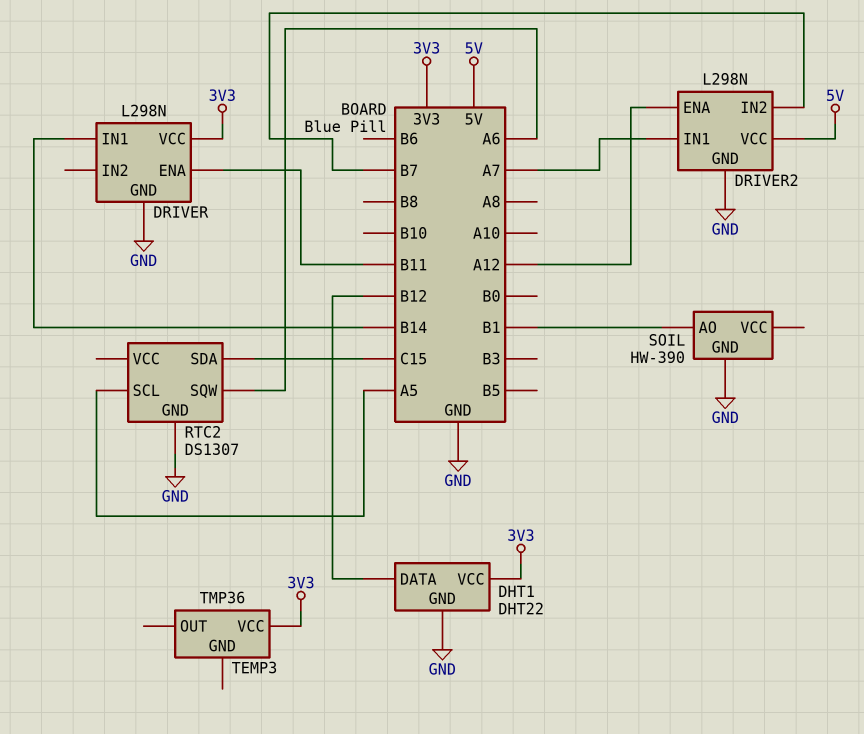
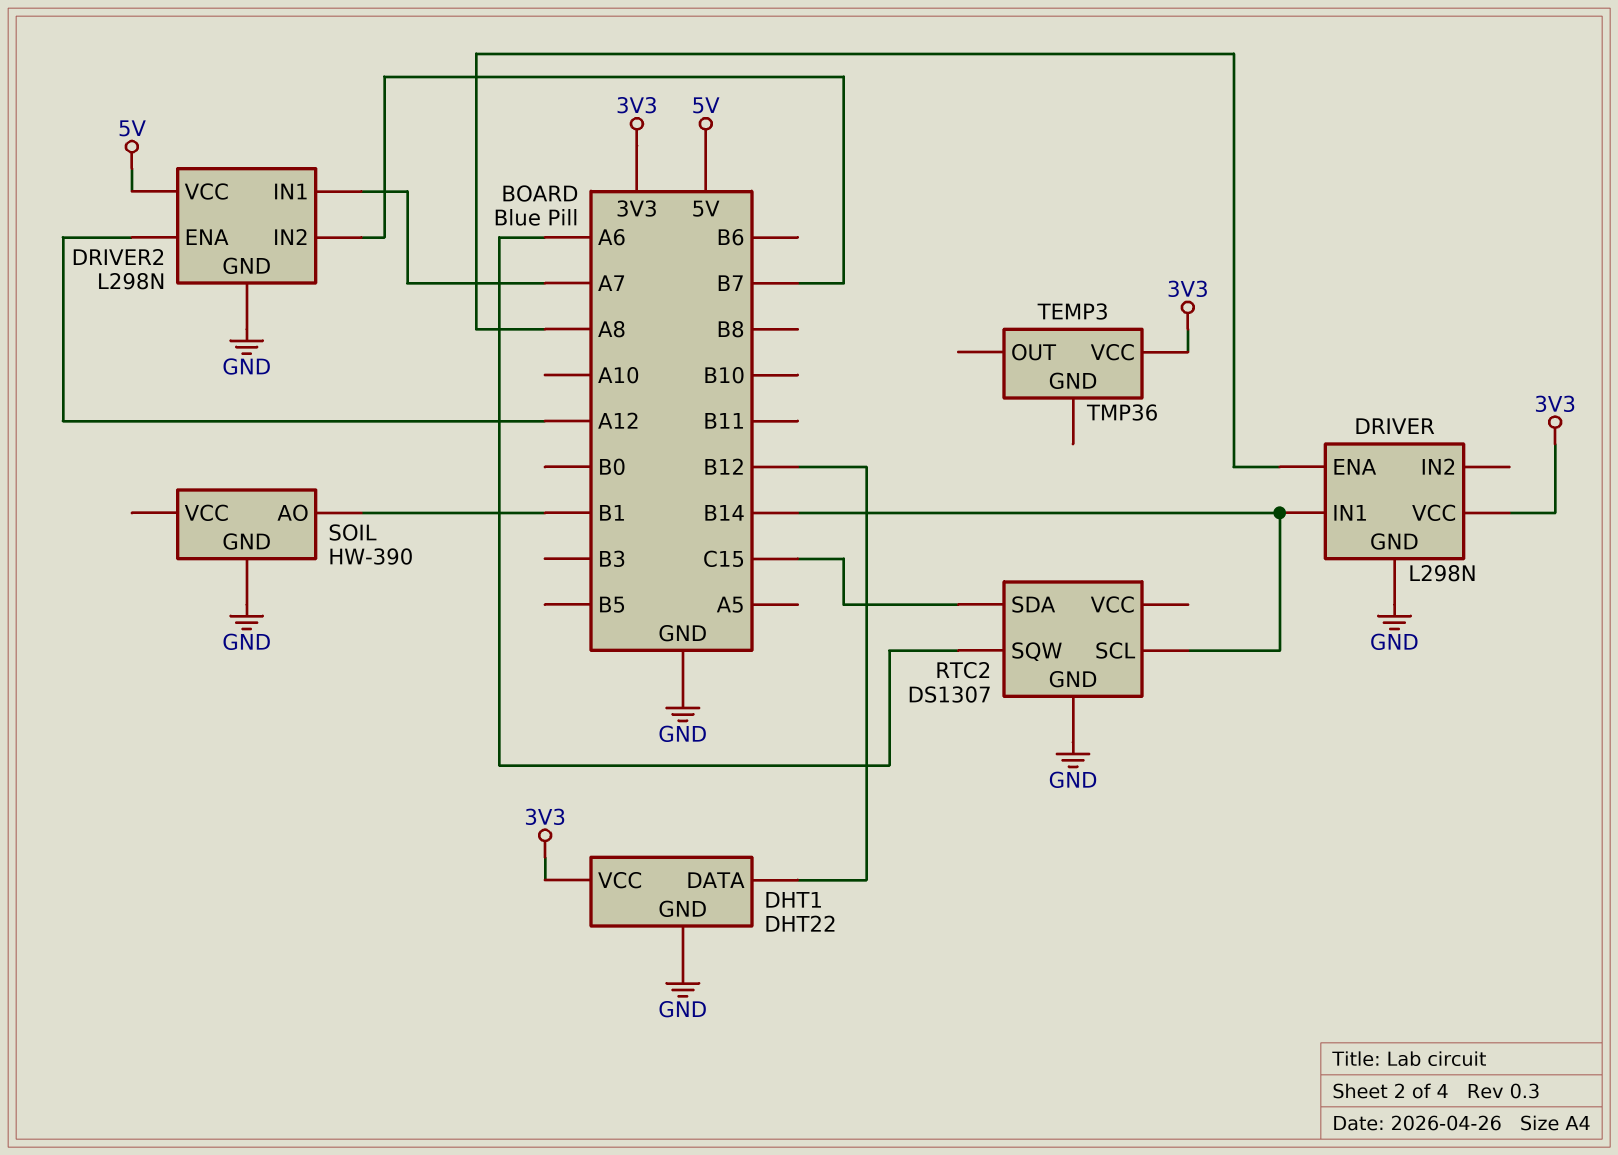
DRIVER pin ENA: B11 -> A8
RTC2 pin SCL: A5 -> B14

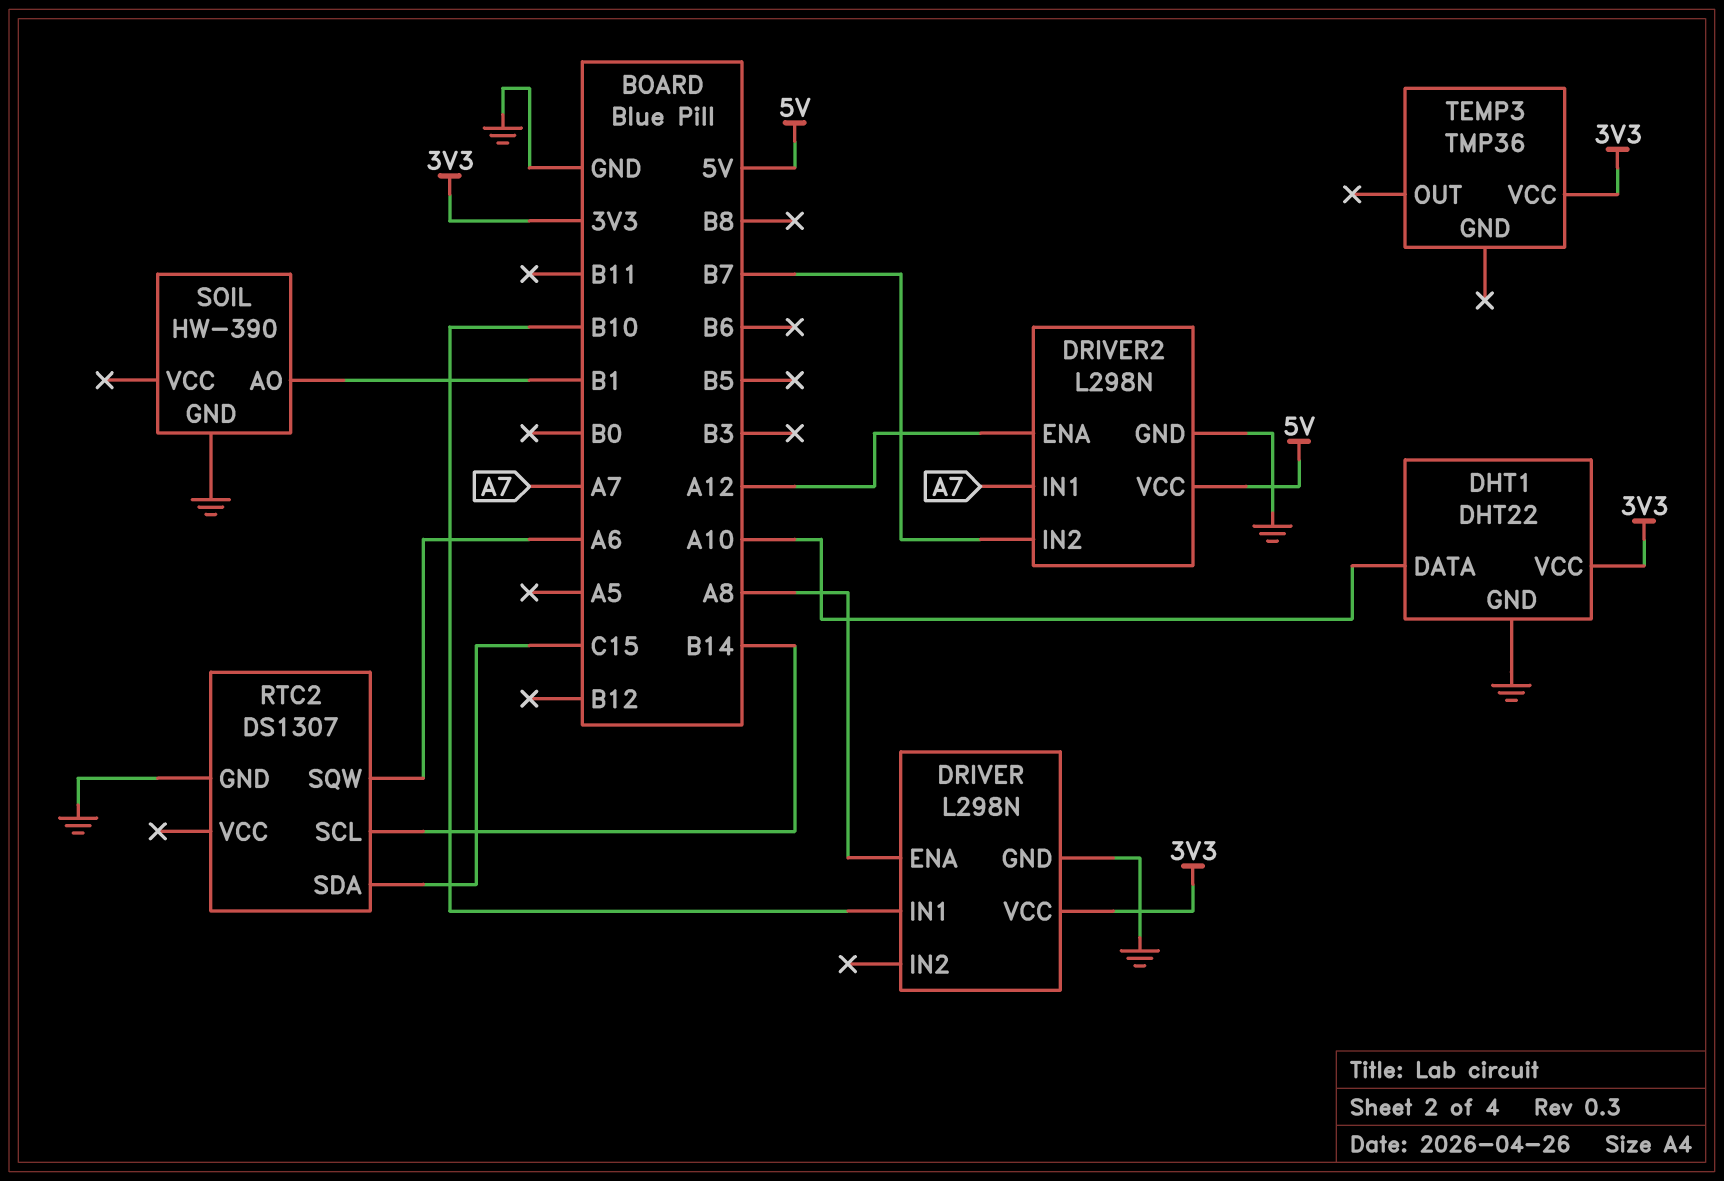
DHT1 pin DATA: B12 -> A10
DRIVER pin IN1: B14 -> B10

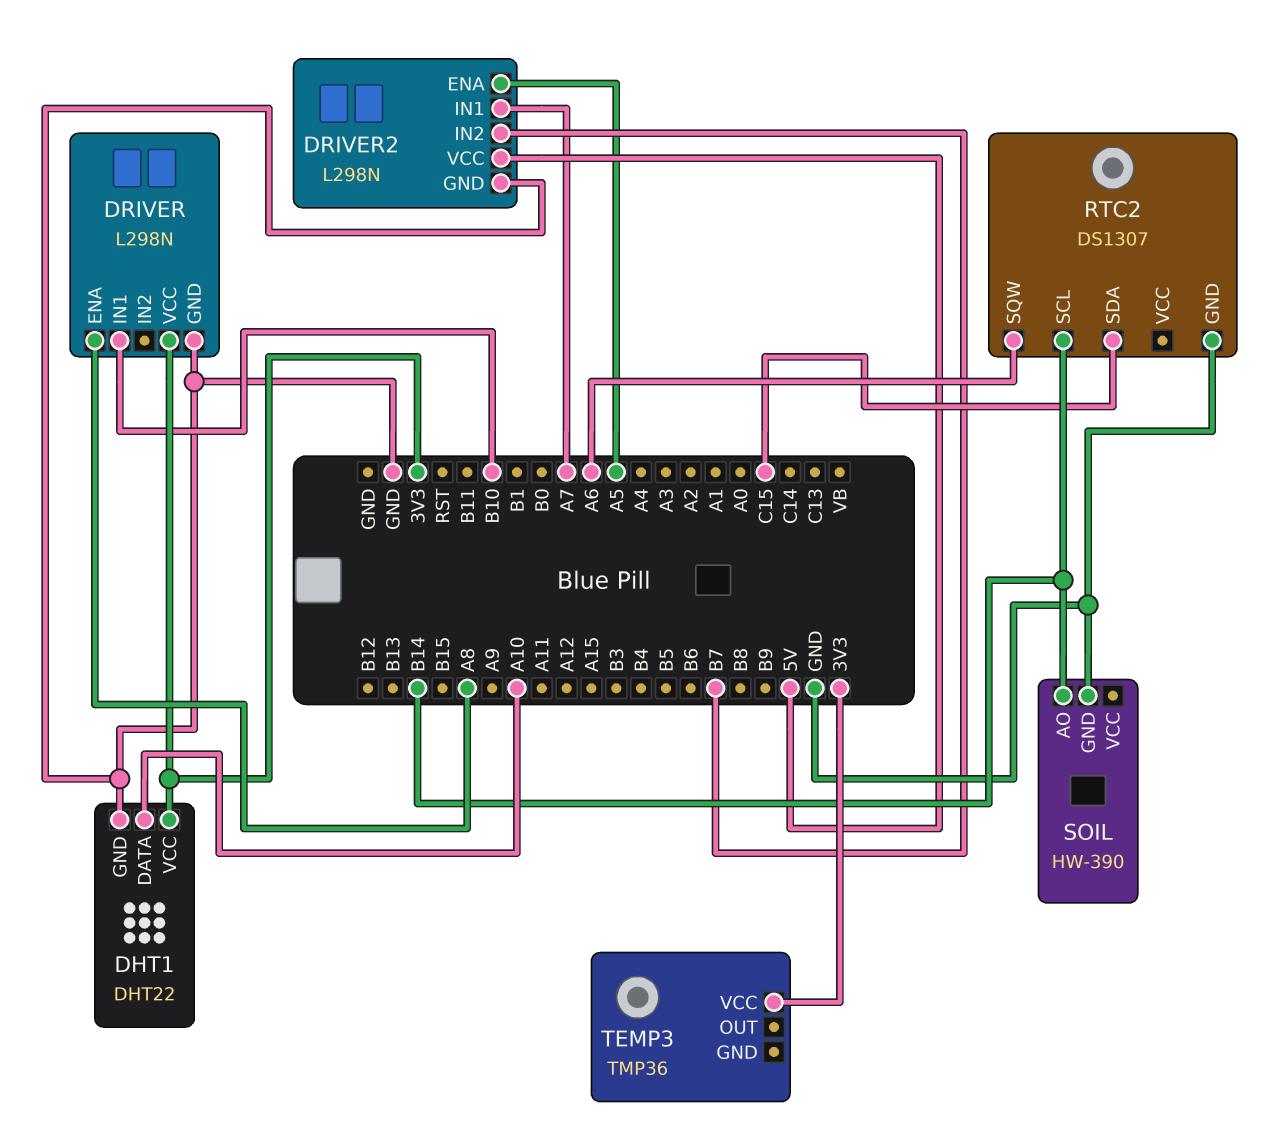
DRIVER2 pin ENA: A12 -> A5
SOIL pin AO: B1 -> B14

